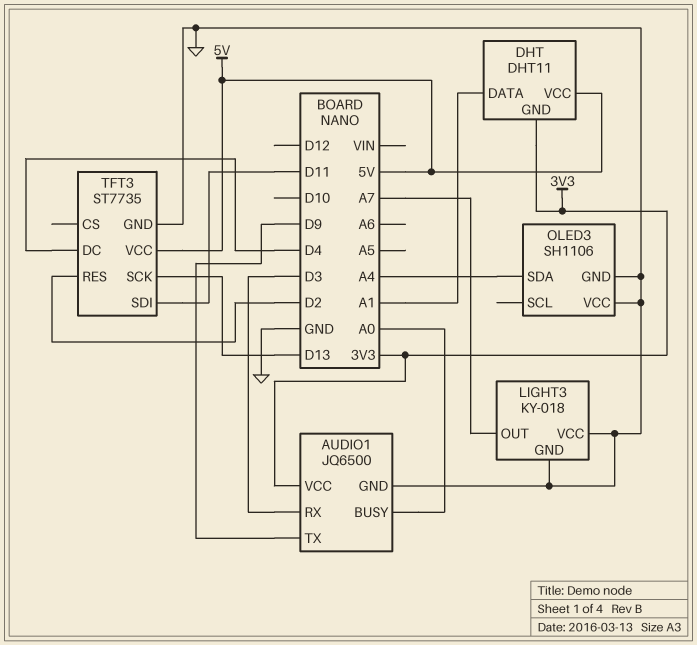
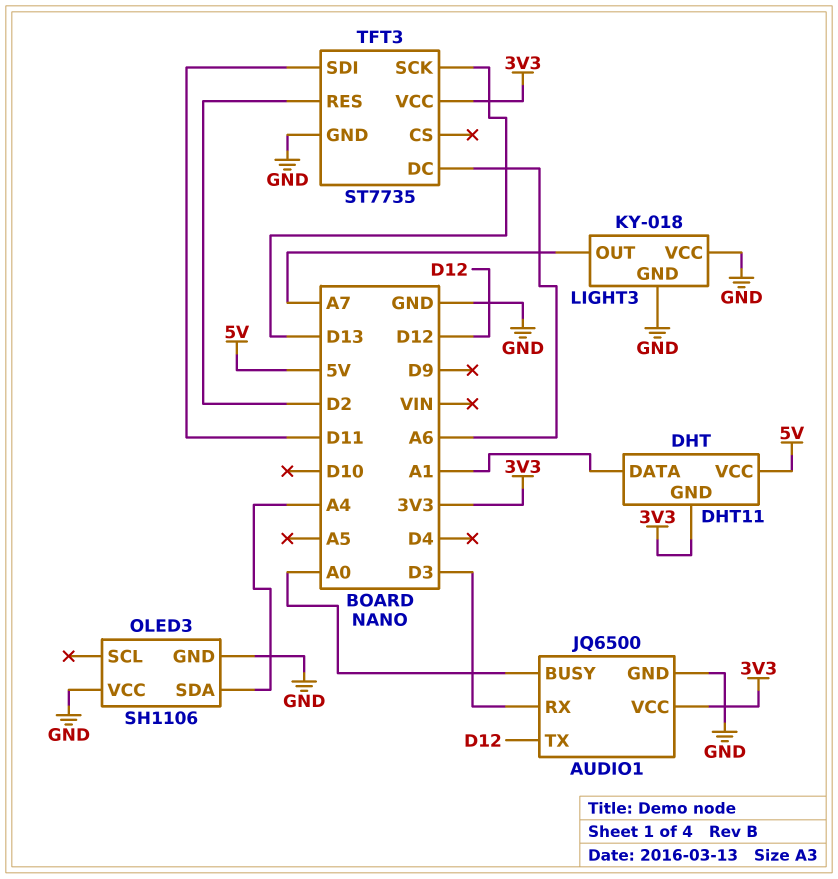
AUDIO1 pin TX: D9 -> D12
TFT3 pin DC: D4 -> A6
TFT3 pin VCC: 5V -> 3V3

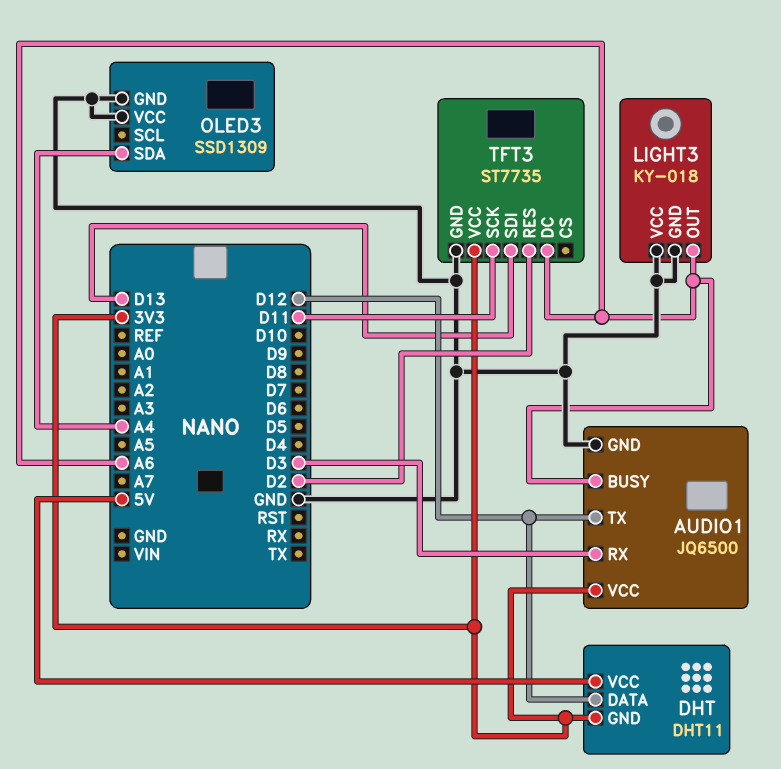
AUDIO1 pin BUSY: A0 -> A6
DHT pin DATA: A1 -> D12
LIGHT3 pin OUT: A7 -> A6
OLED3: SH1106 -> SSD1309
TFT3 pin SCK: D13 -> D11
TFT3 pin SDI: D11 -> D13

